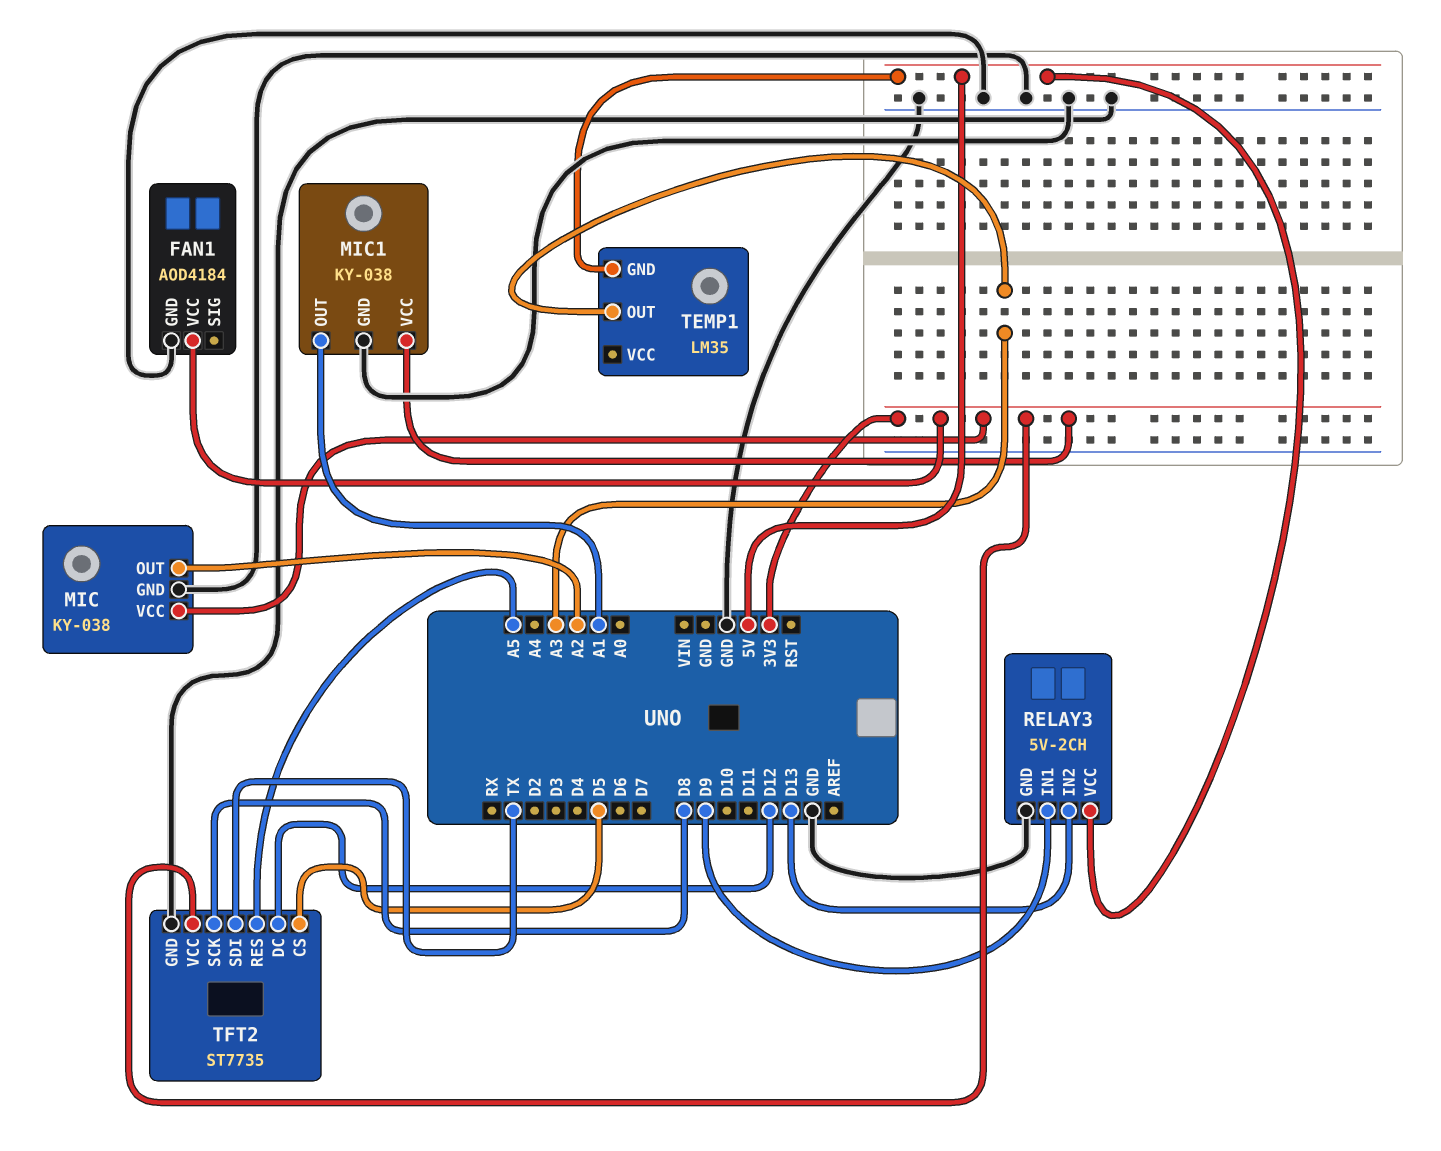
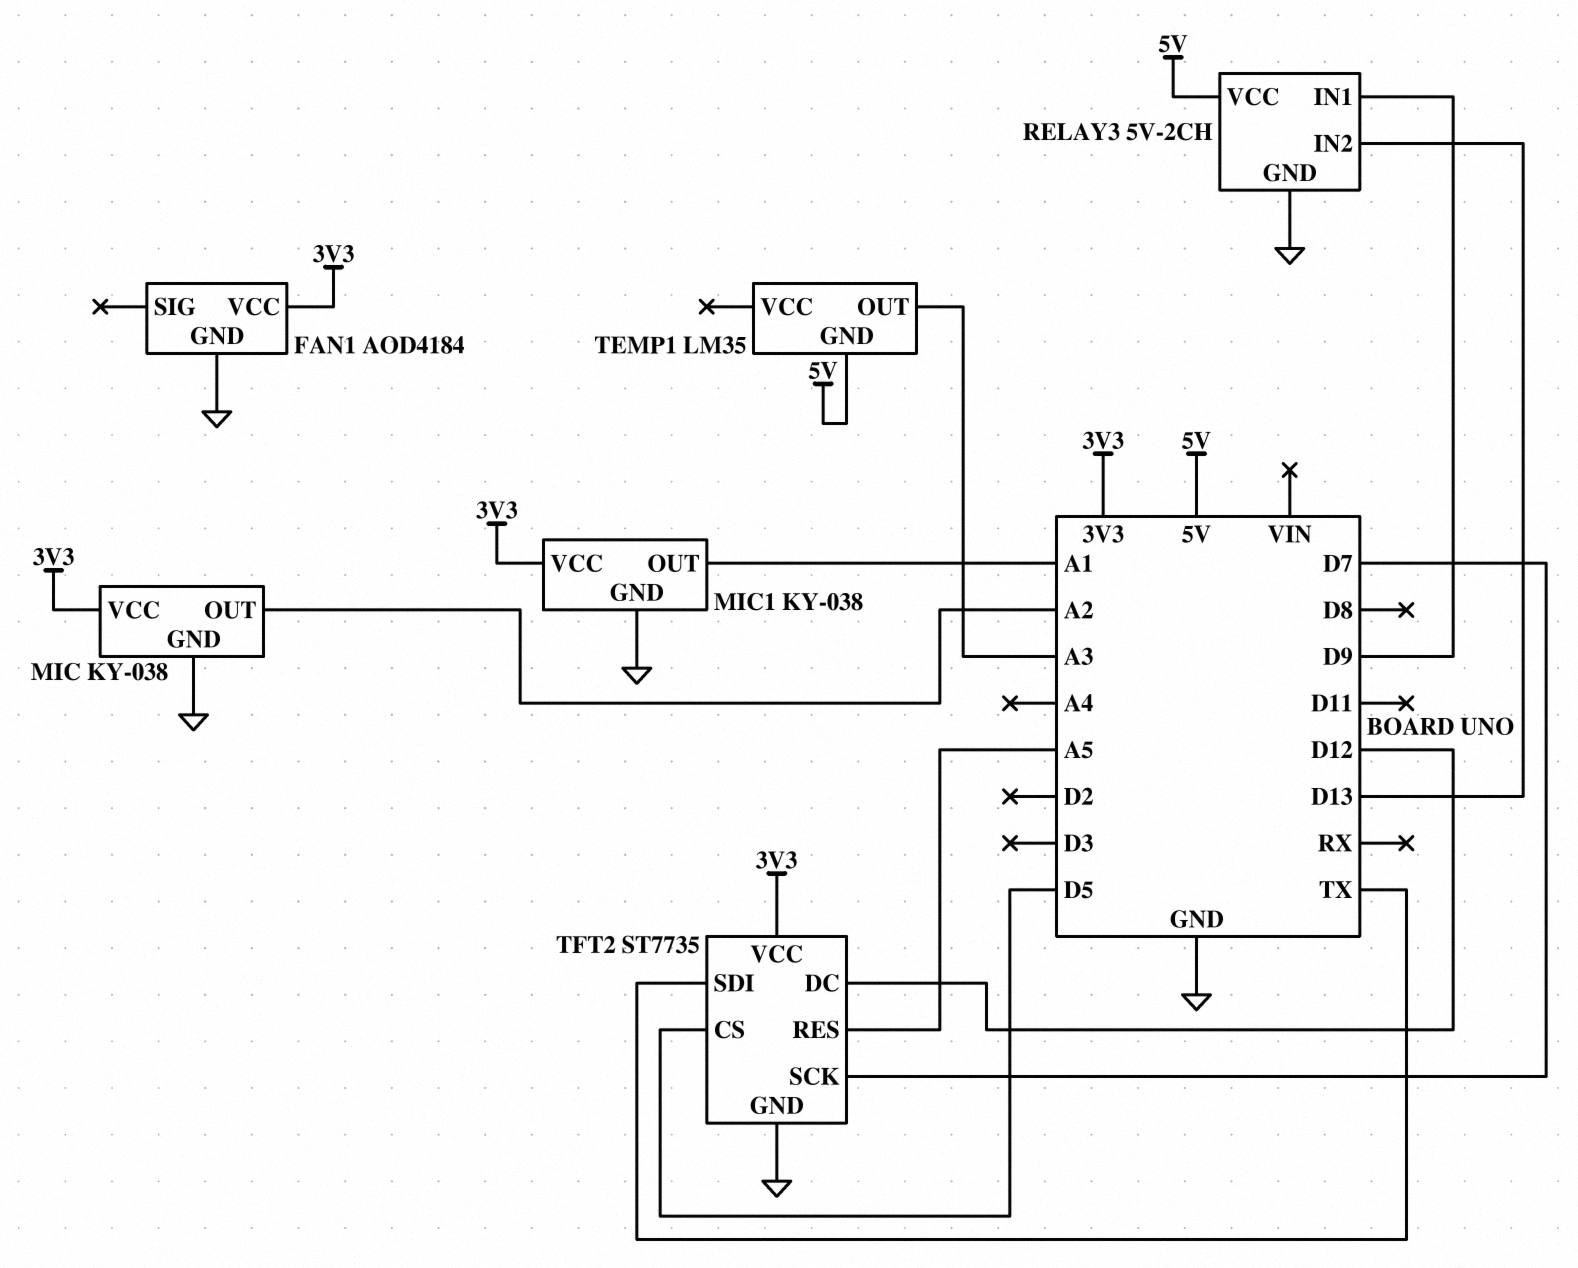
TFT2 pin SCK: D8 -> D7

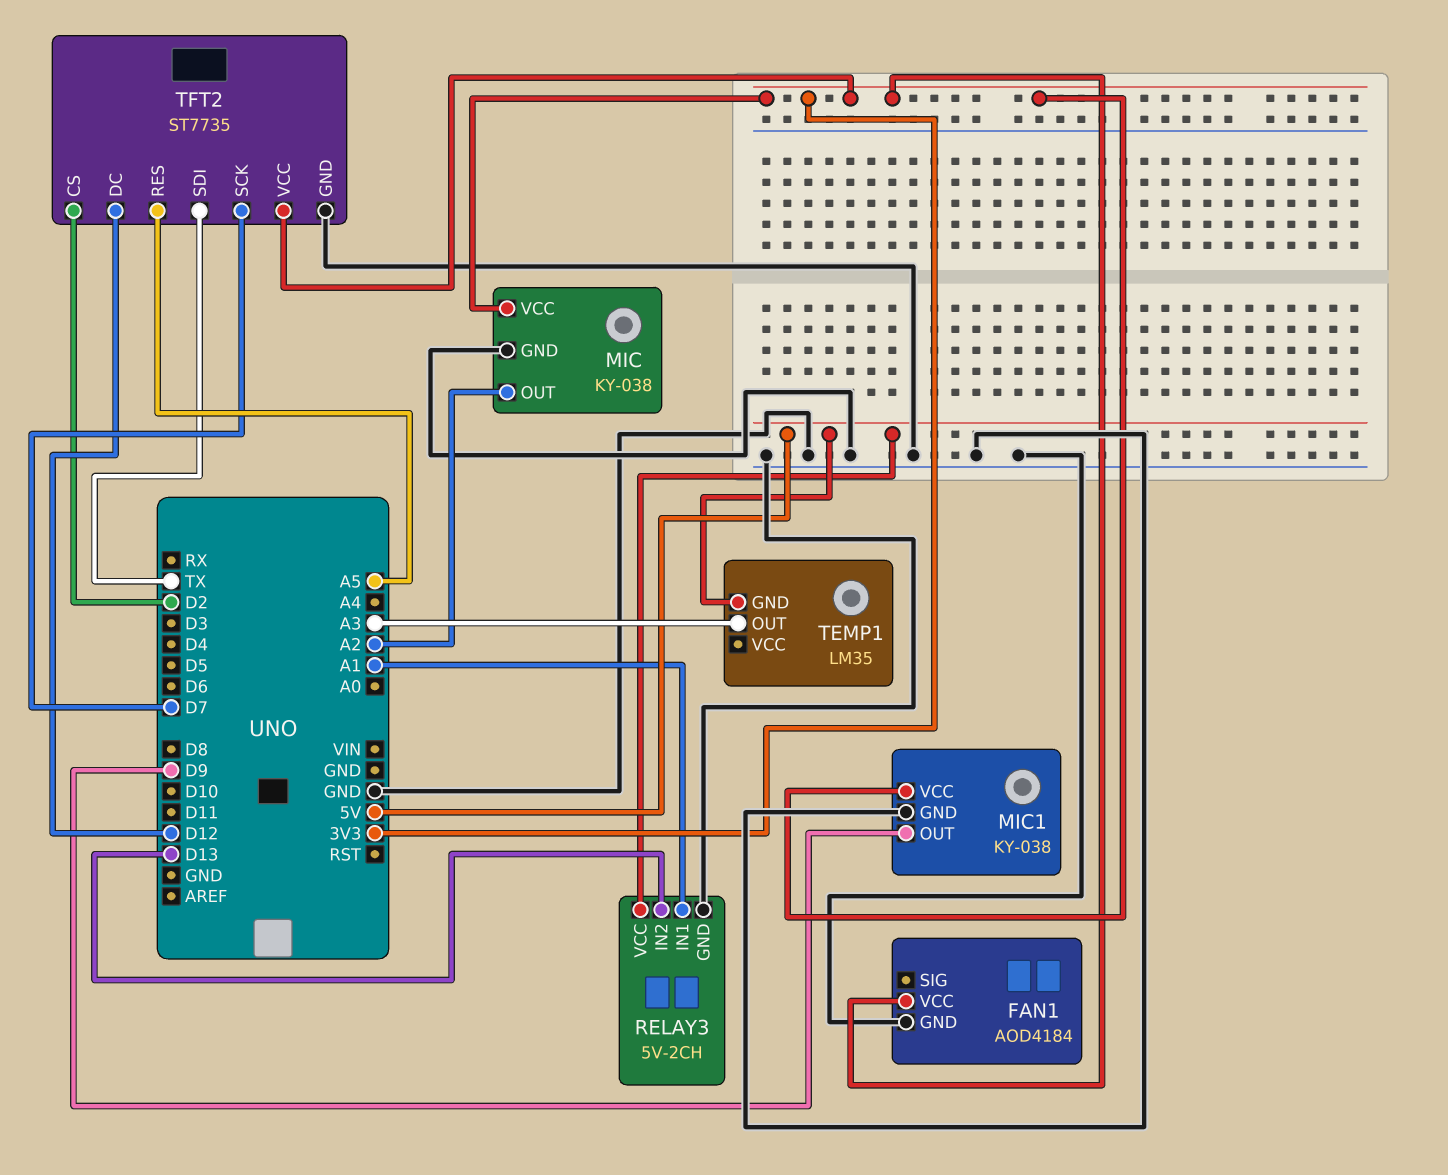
MIC1 pin OUT: A1 -> D9
RELAY3 pin IN1: D9 -> A1
TFT2 pin CS: D5 -> D2

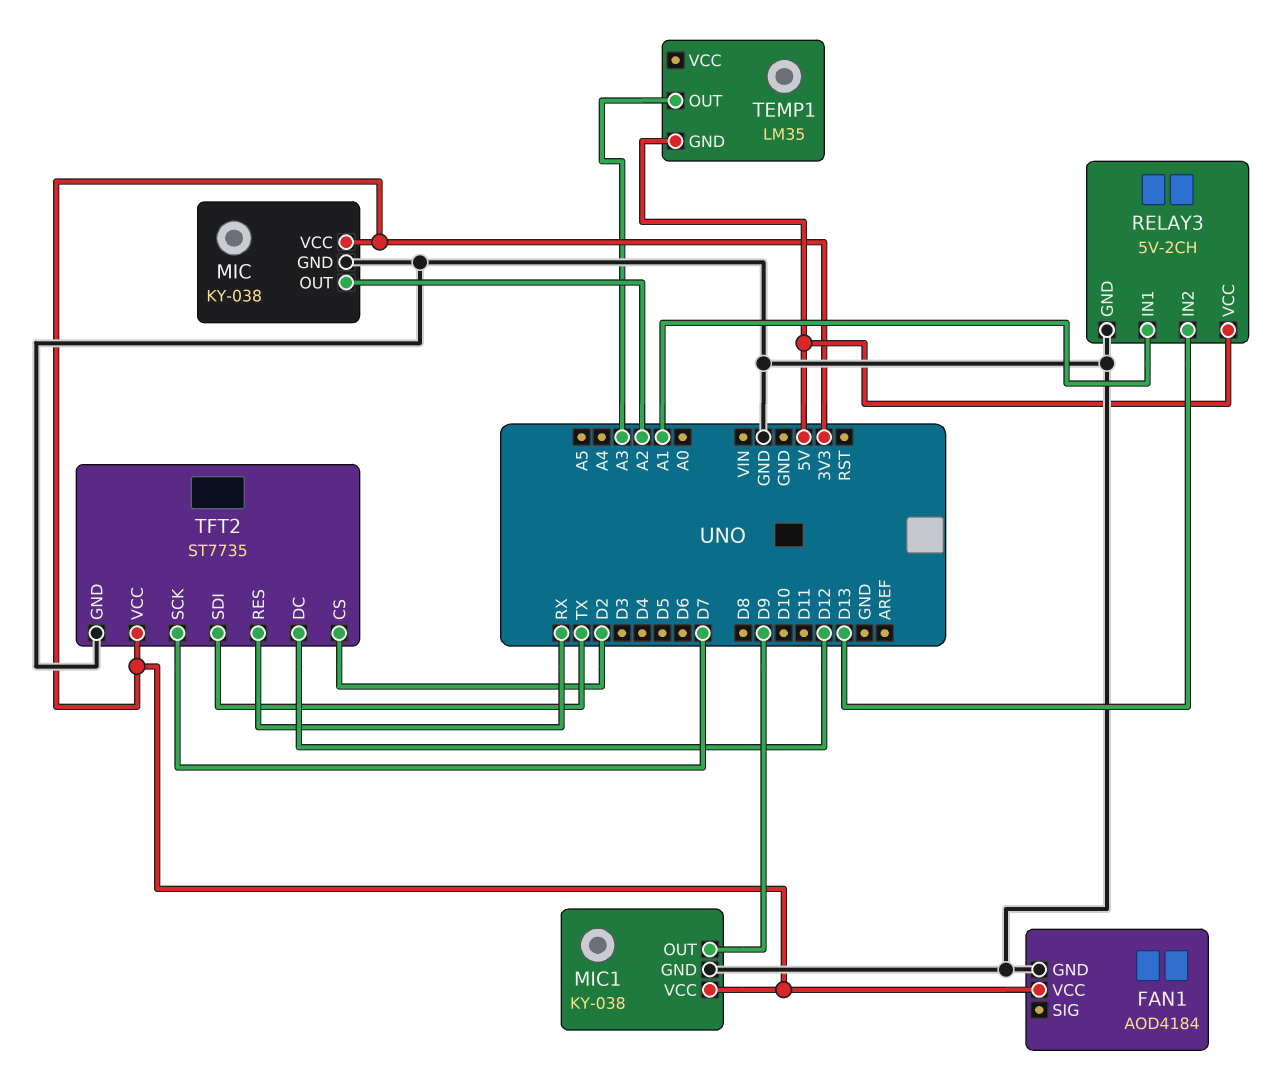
TFT2 pin RES: A5 -> RX

